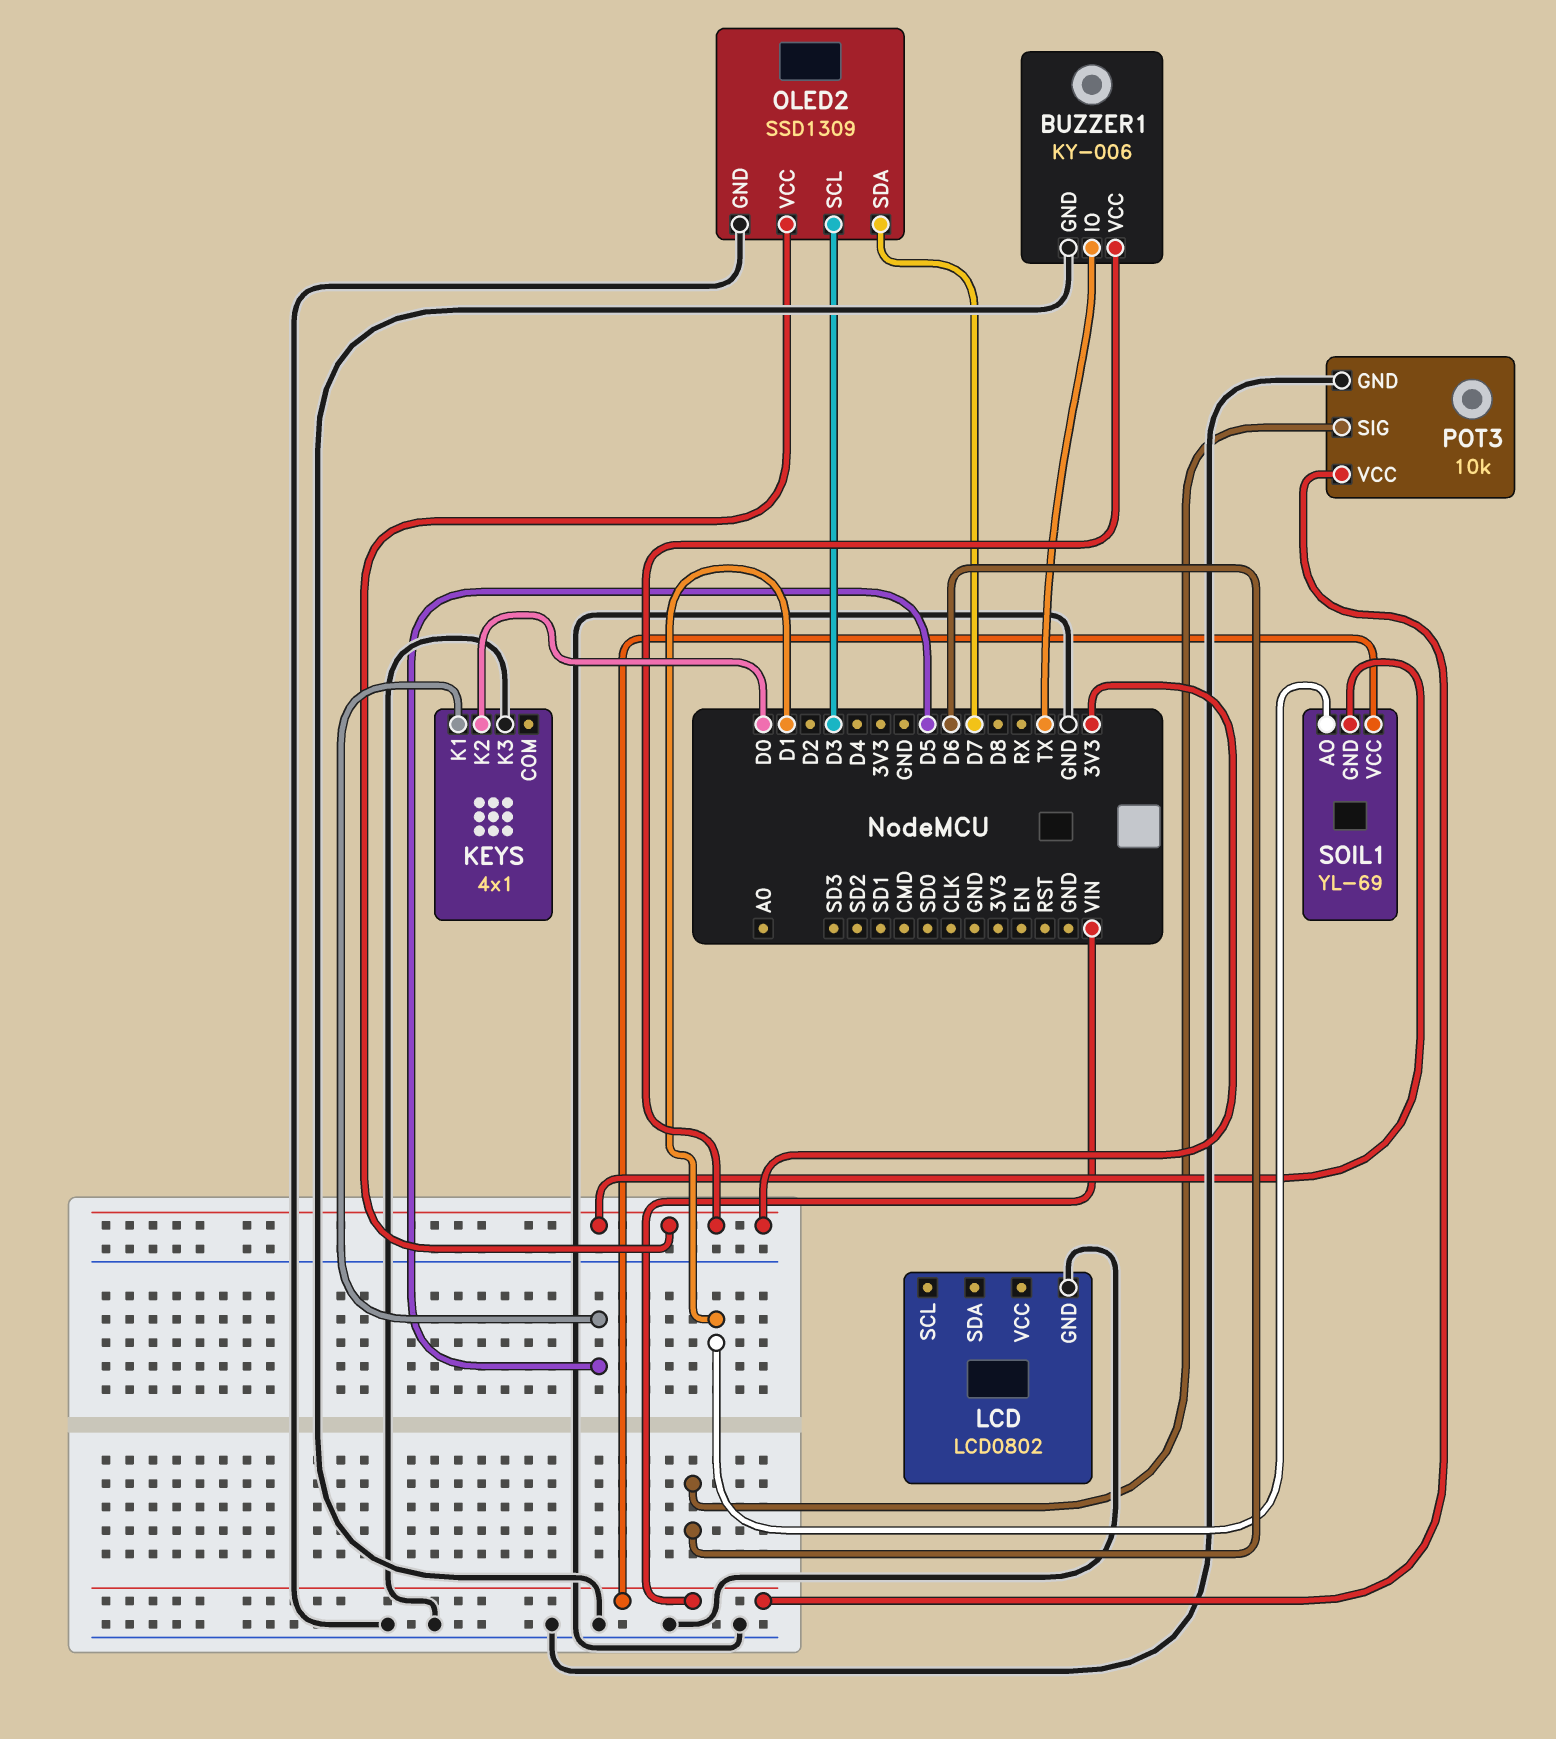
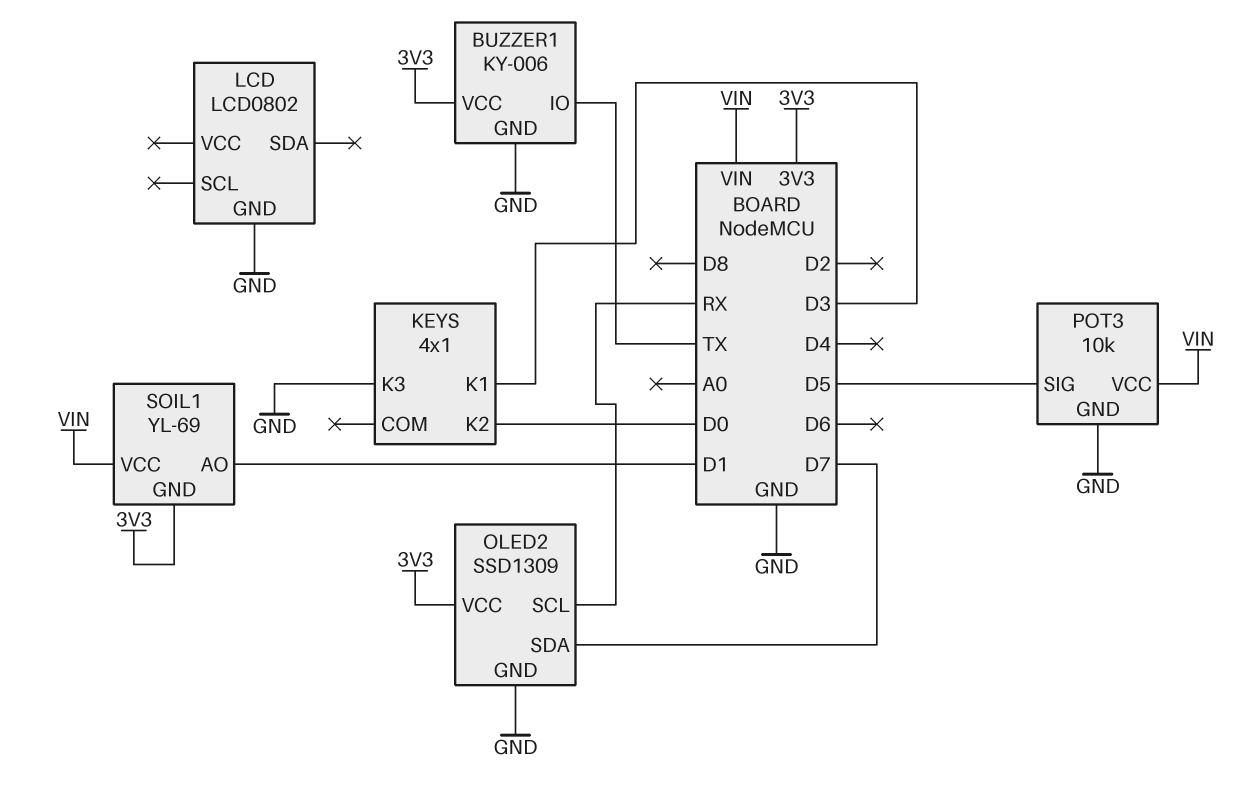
KEYS pin K1: D5 -> D3
OLED2 pin SCL: D3 -> RX
POT3 pin SIG: D6 -> D5

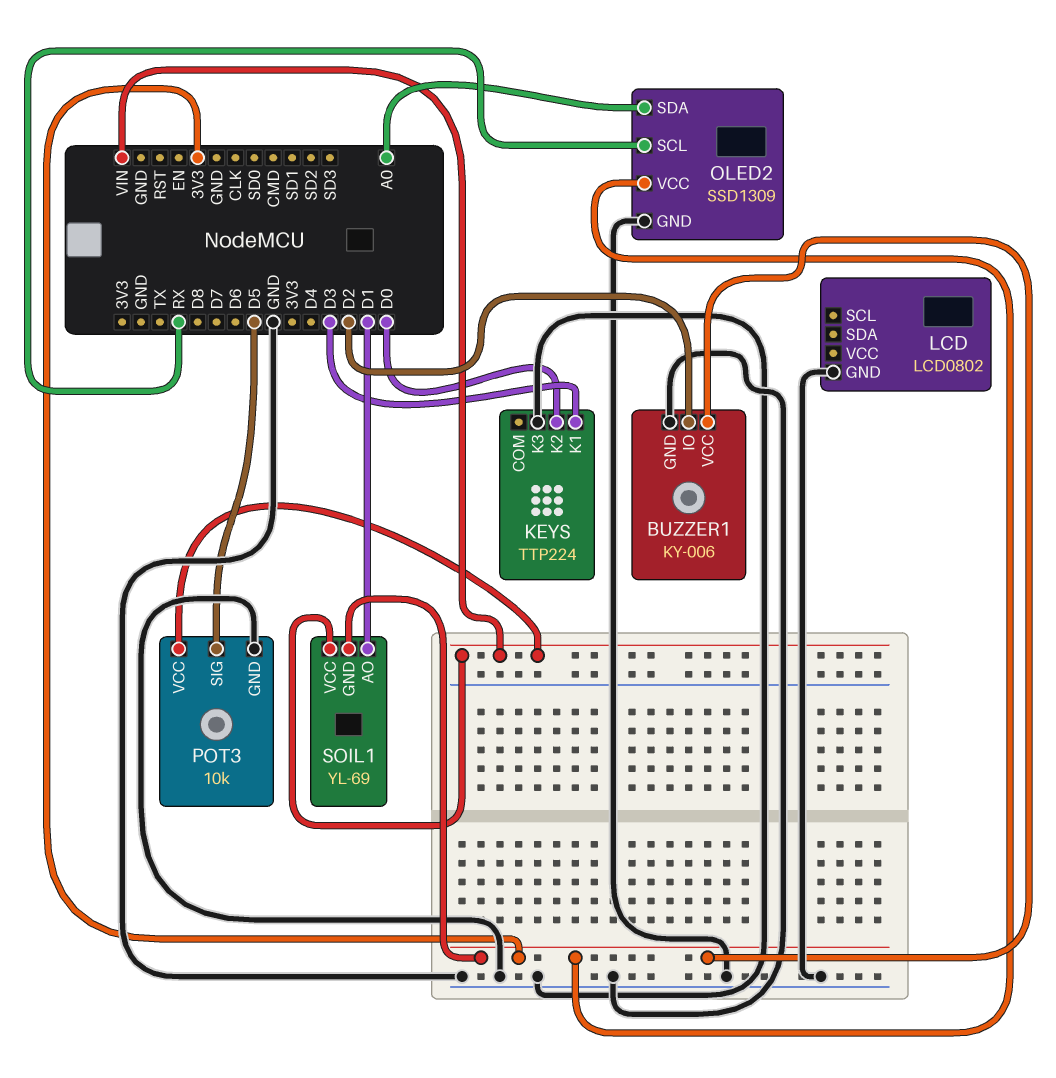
BUZZER1 pin IO: TX -> D2
KEYS: 4x1 -> TTP224
OLED2 pin SDA: D7 -> A0

